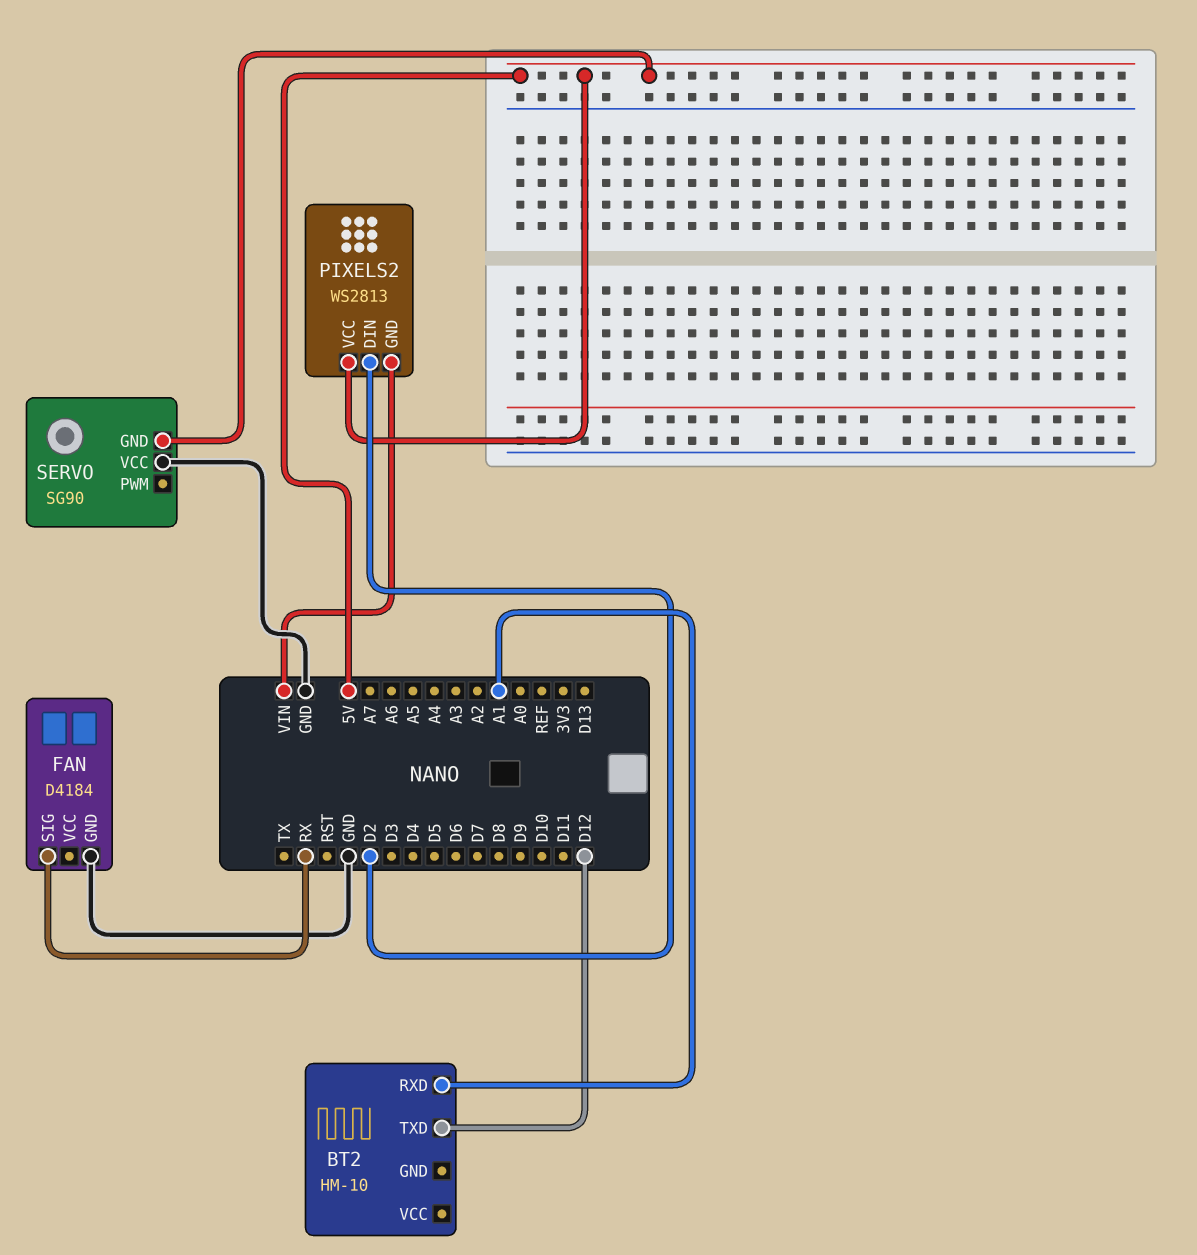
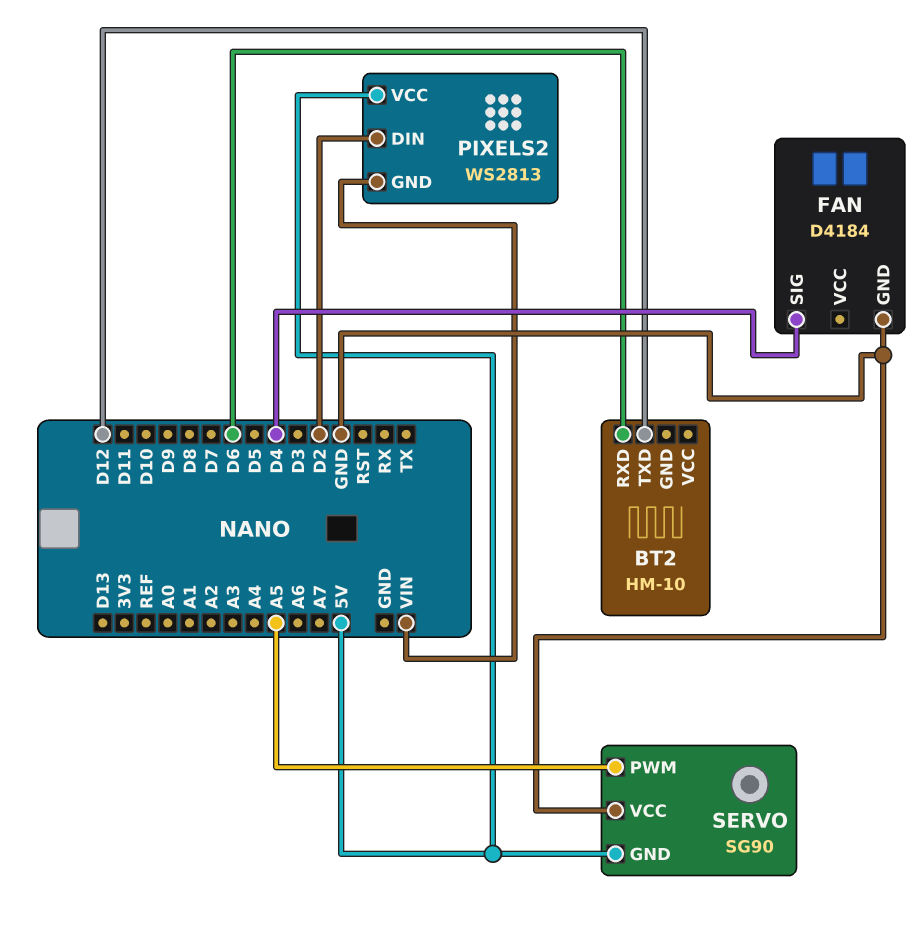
BT2 pin RXD: A1 -> D6
FAN pin SIG: RX -> D4
SERVO pin PWM: none -> A5

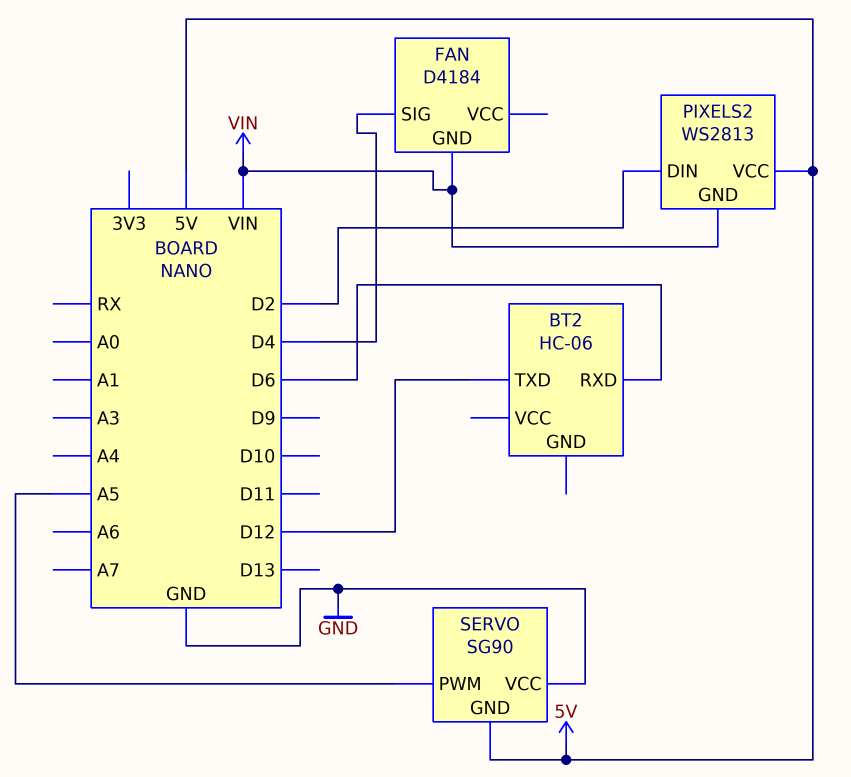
BT2: HM-10 -> HC-06
FAN pin GND: GND -> VIN

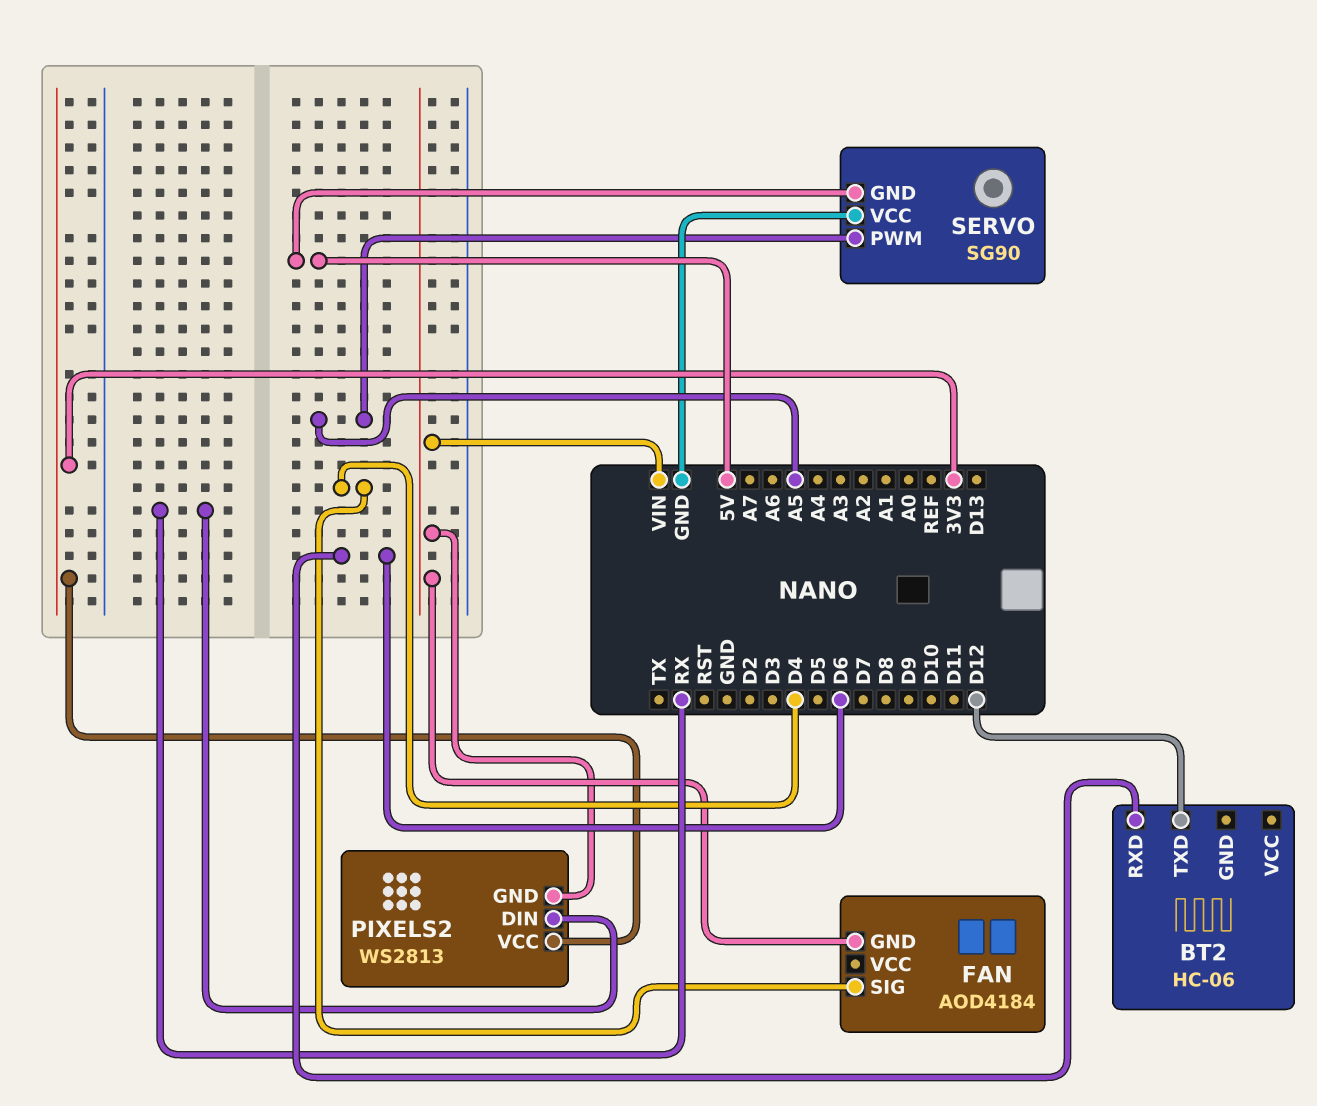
FAN: D4184 -> AOD4184
PIXELS2 pin DIN: D2 -> RX
PIXELS2 pin VCC: 5V -> 3V3

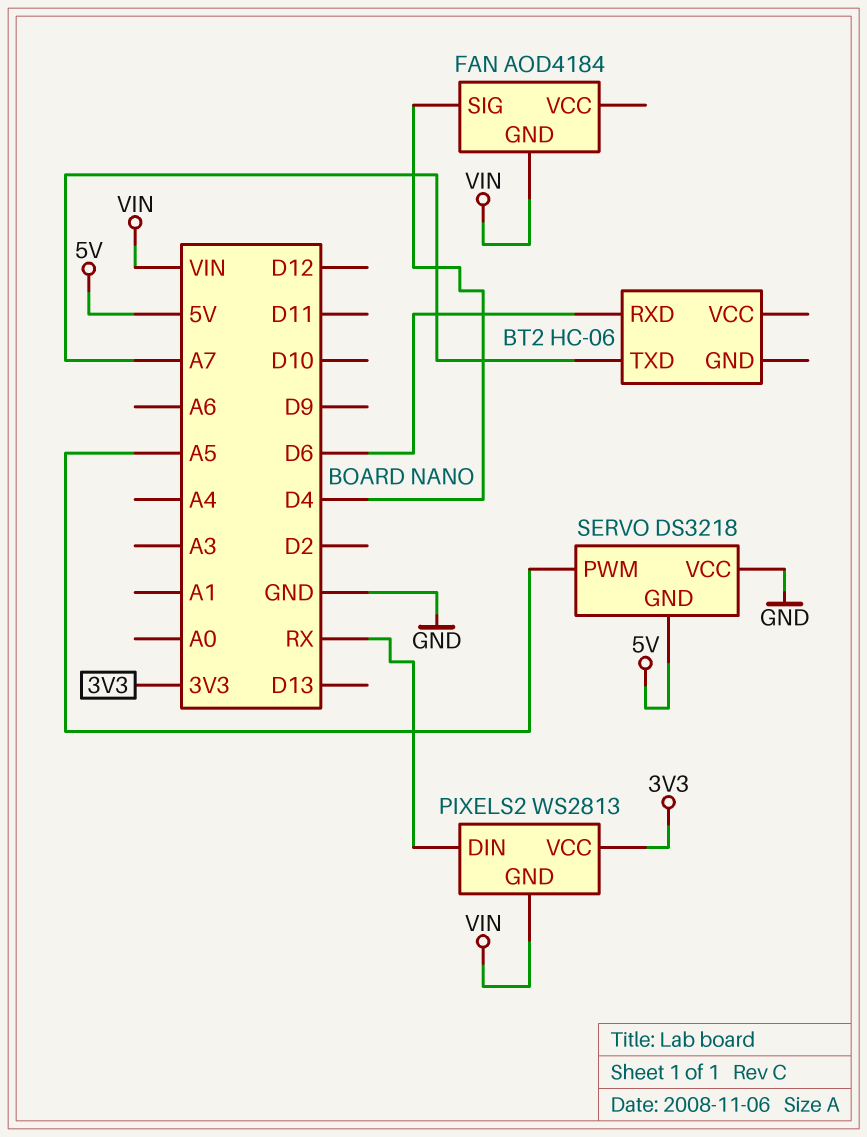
BT2 pin TXD: D12 -> A7
SERVO: SG90 -> DS3218

